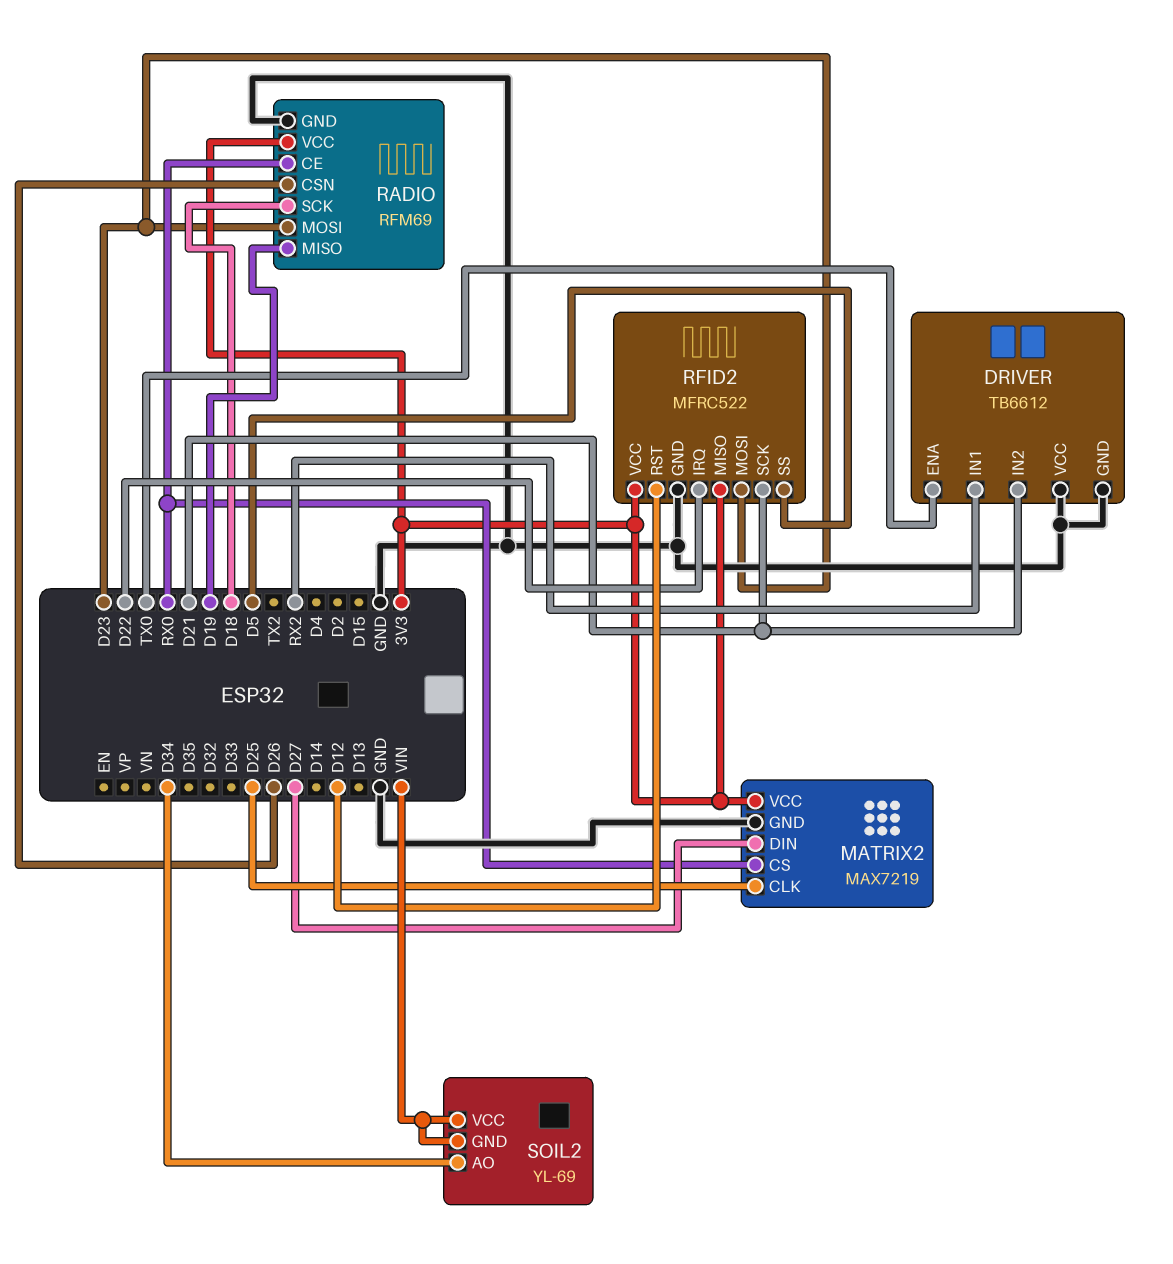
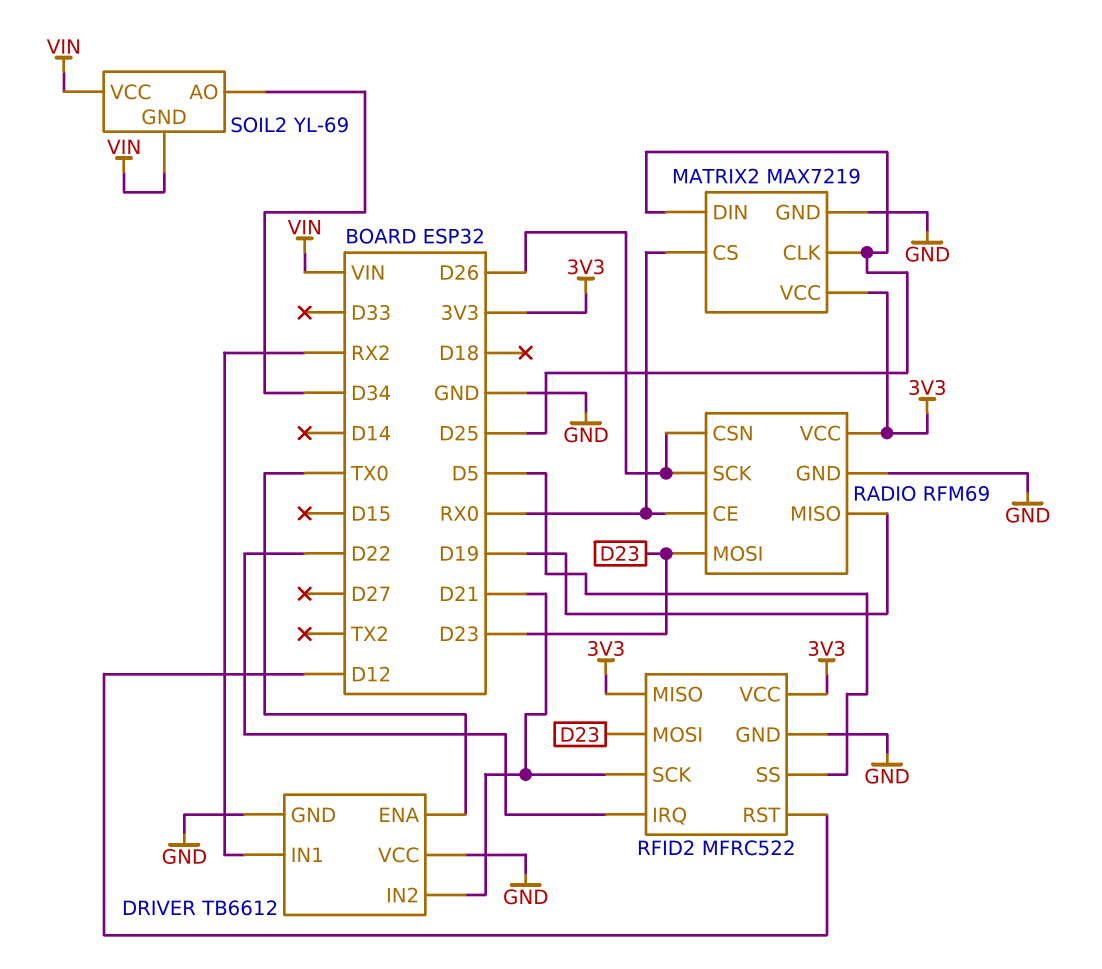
MATRIX2 pin DIN: D27 -> D25
RADIO pin SCK: D18 -> D26

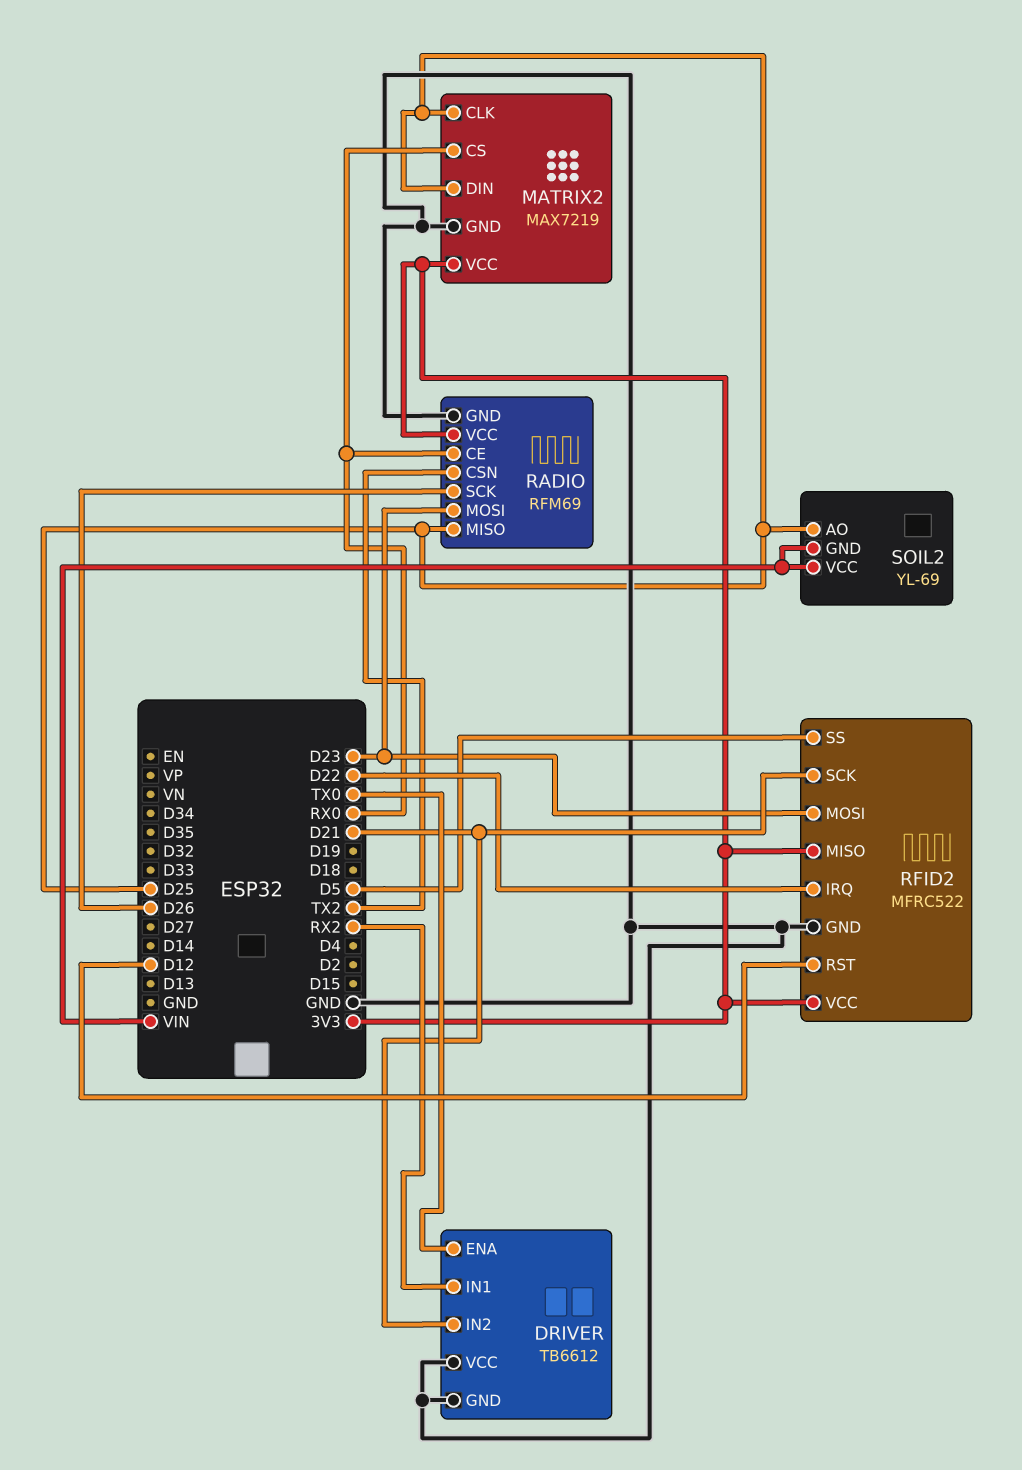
RADIO pin CSN: D26 -> TX2
RADIO pin MISO: D19 -> D25
SOIL2 pin AO: D34 -> D25

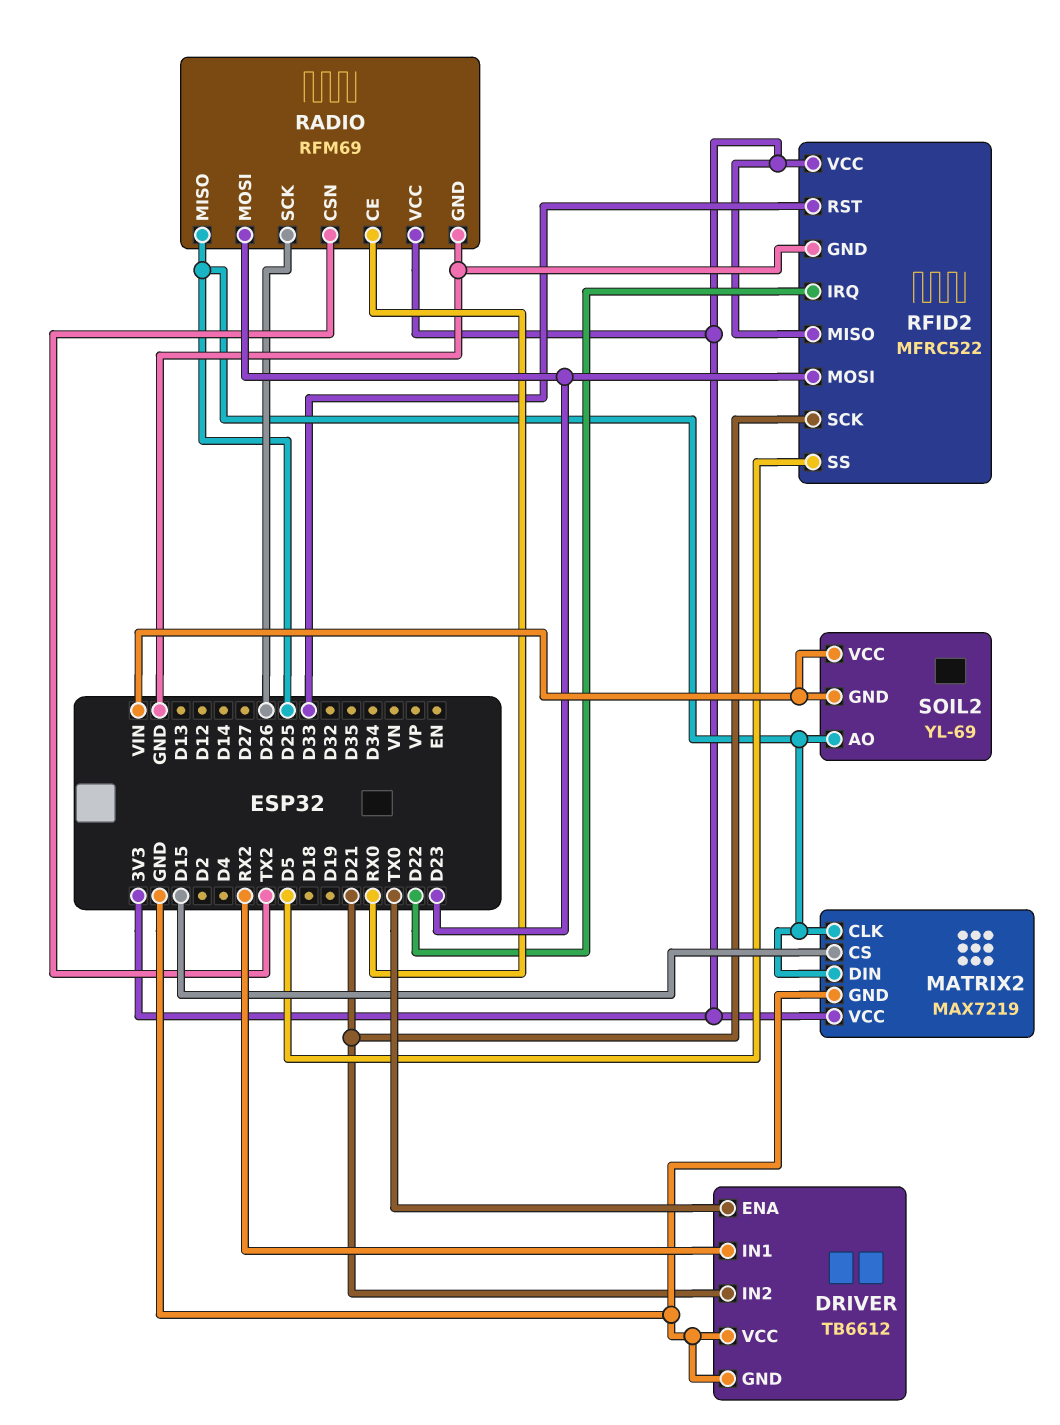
MATRIX2 pin CS: RX0 -> D15
RFID2 pin RST: D12 -> D33

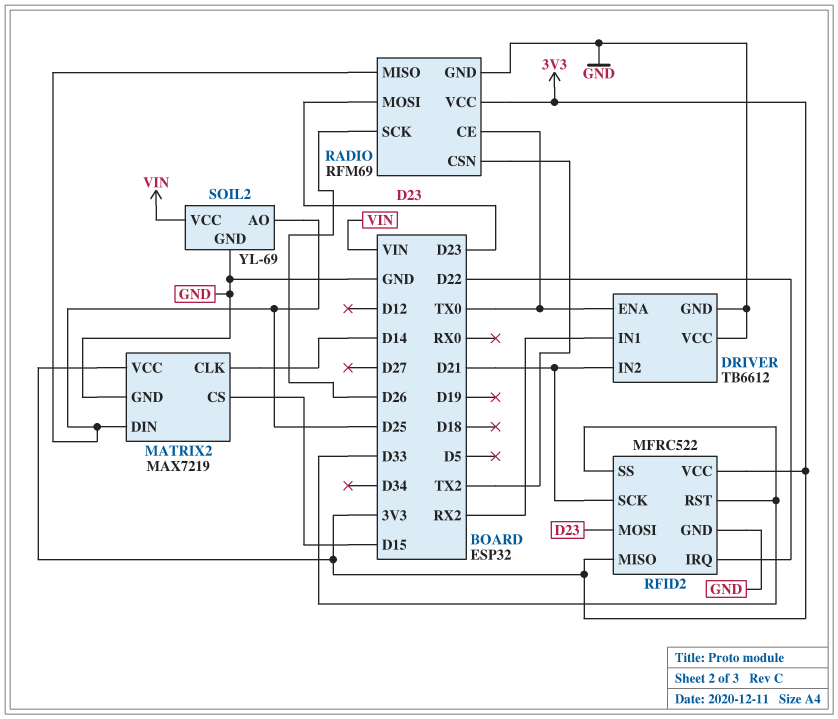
MATRIX2 pin CLK: D25 -> D14
RADIO pin CE: RX0 -> TX0
RFID2 pin SS: D5 -> D33
SOIL2 pin GND: VIN -> GND

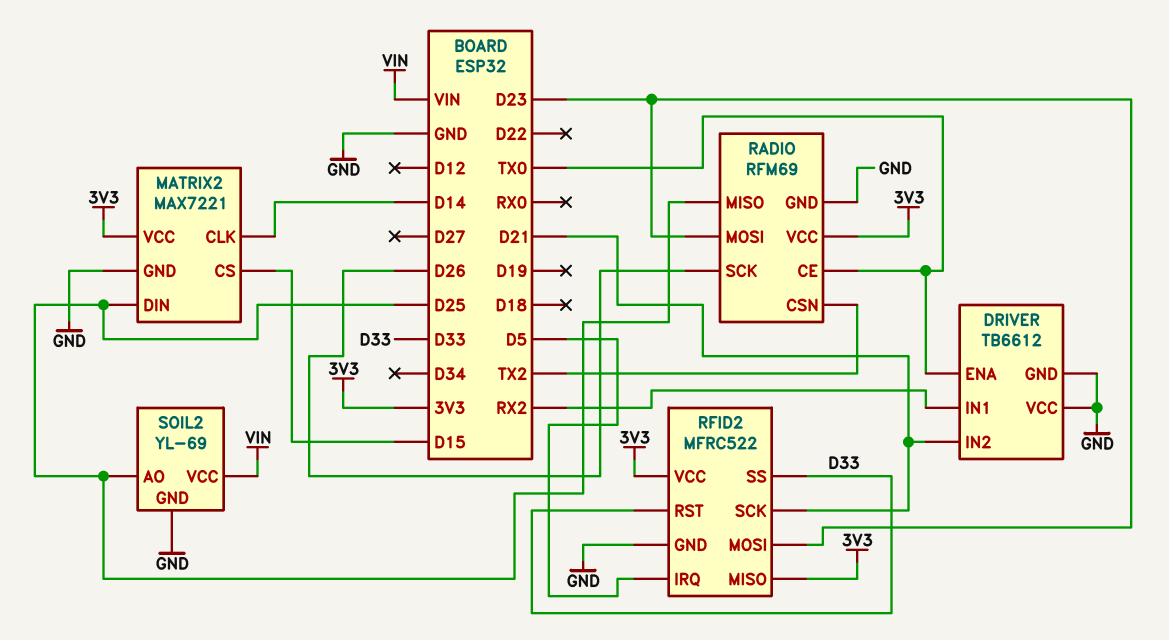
MATRIX2: MAX7219 -> MAX7221
RFID2 pin IRQ: D22 -> D5

